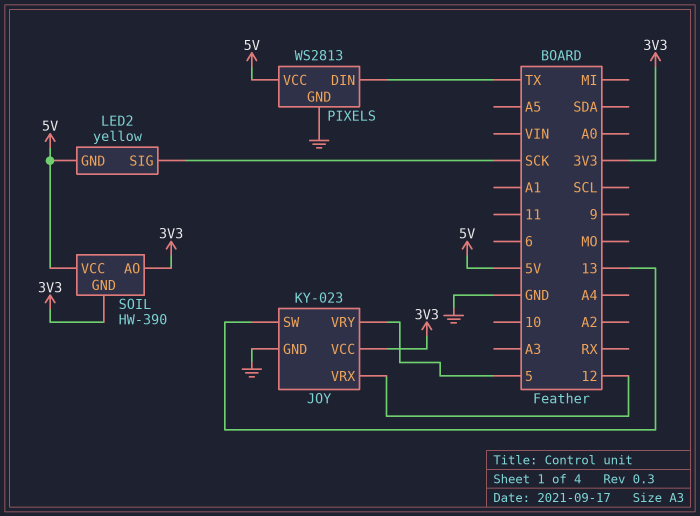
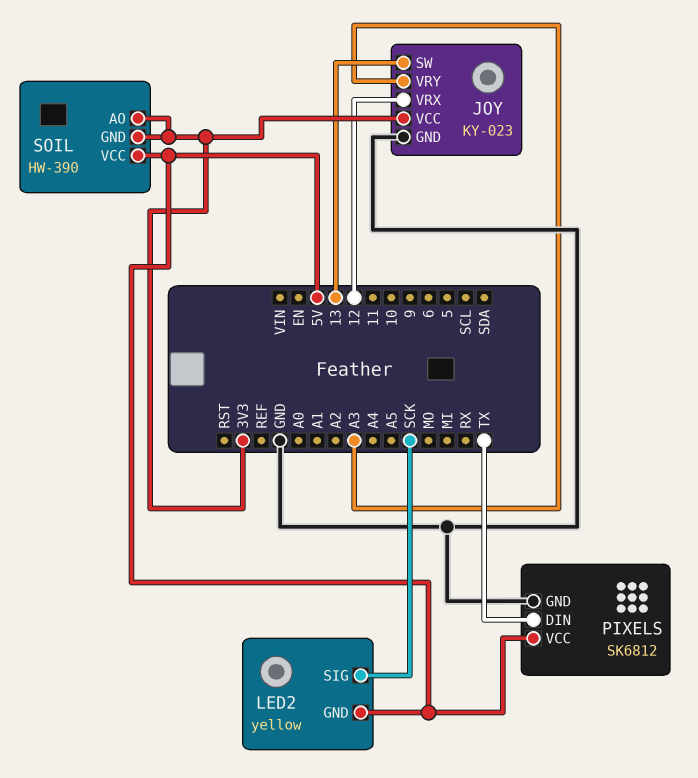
JOY pin VRY: 5 -> A3
PIXELS: WS2813 -> SK6812

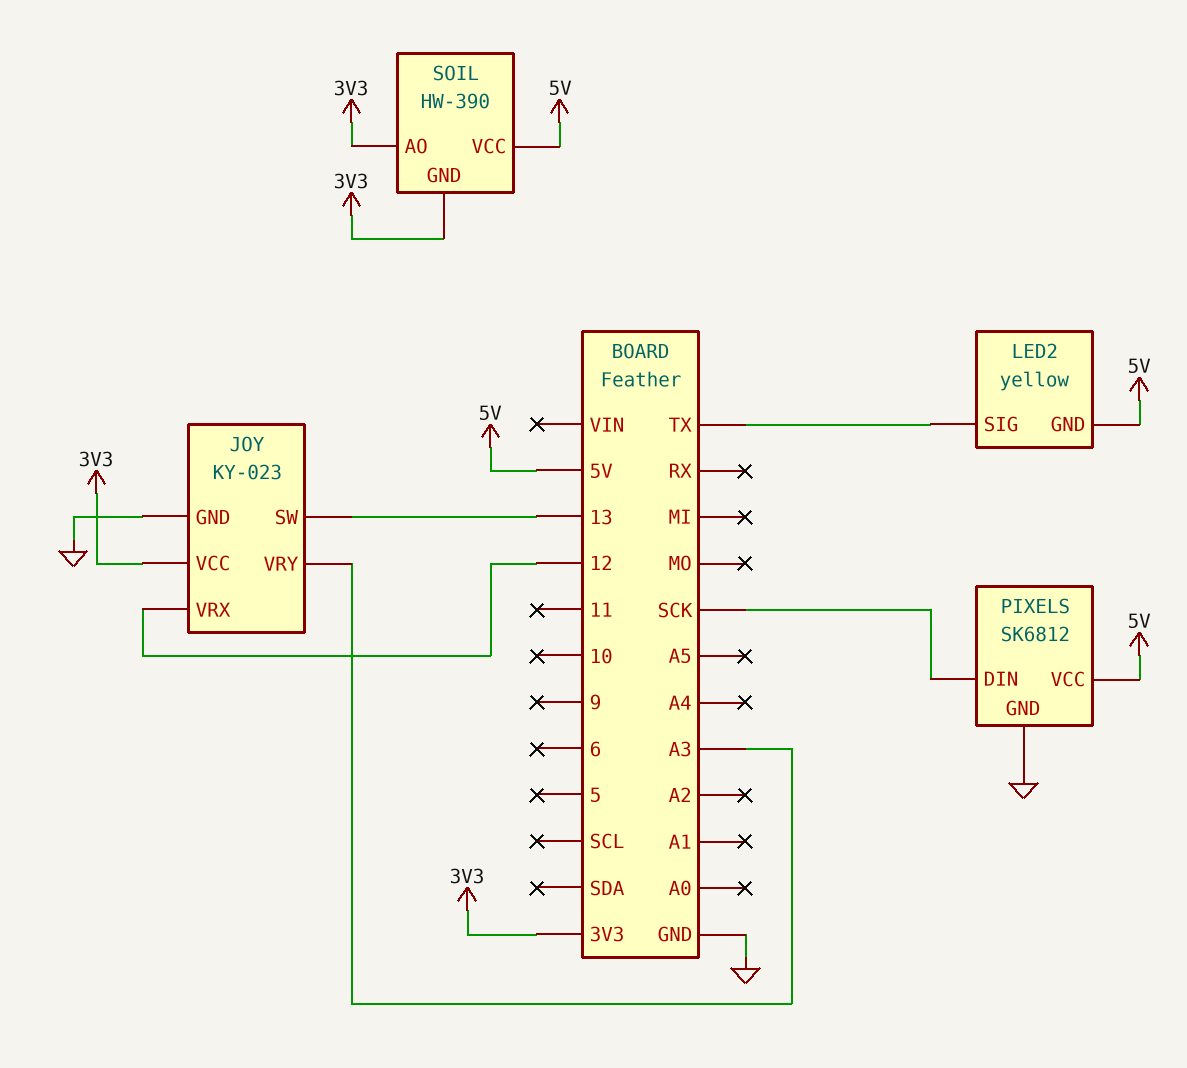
LED2 pin SIG: SCK -> TX
PIXELS pin DIN: TX -> SCK

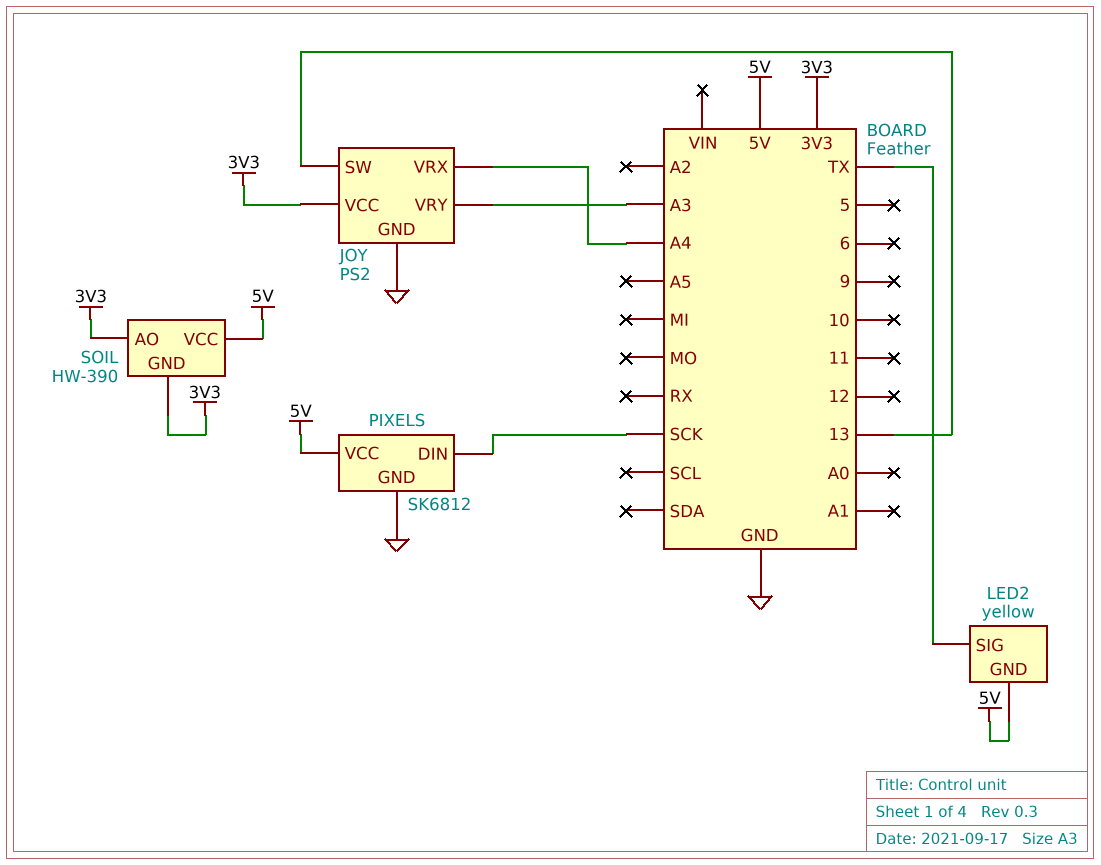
JOY: KY-023 -> PS2
JOY pin VRX: 12 -> A4

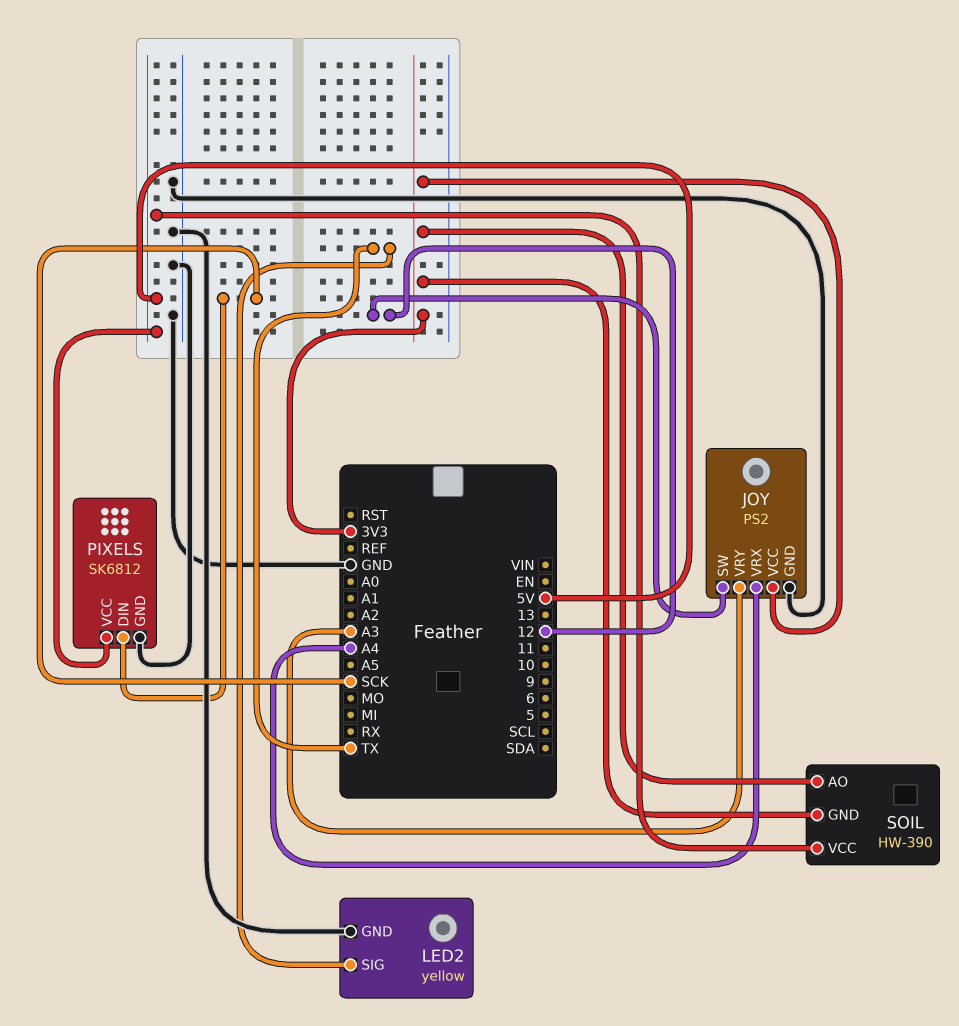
JOY pin SW: 13 -> 12
LED2 pin GND: 5V -> GND

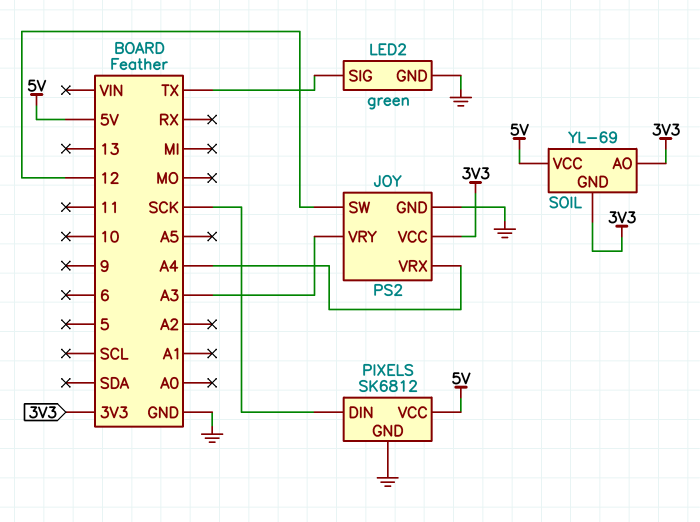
LED2: yellow -> green
SOIL: HW-390 -> YL-69

